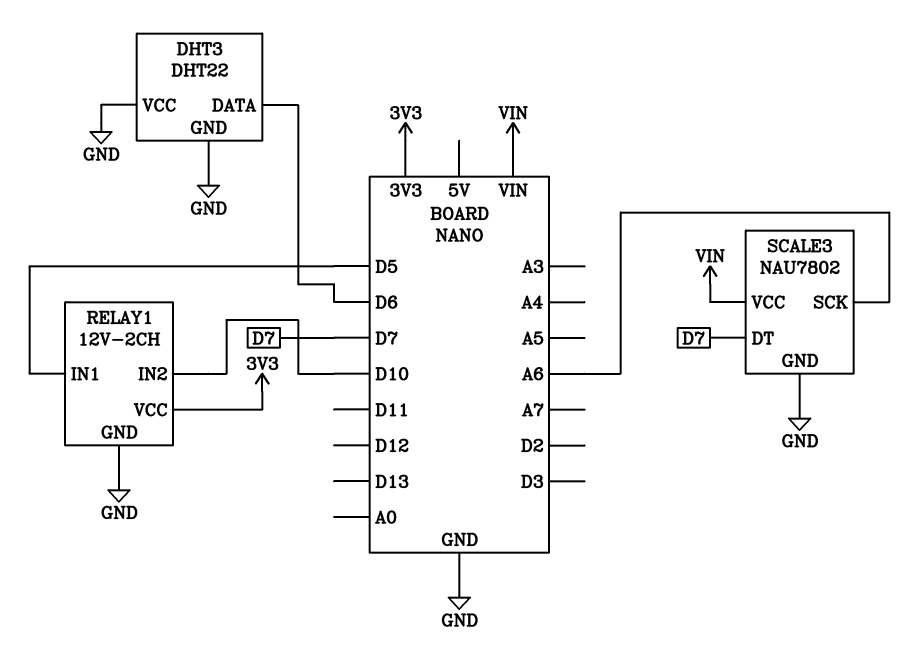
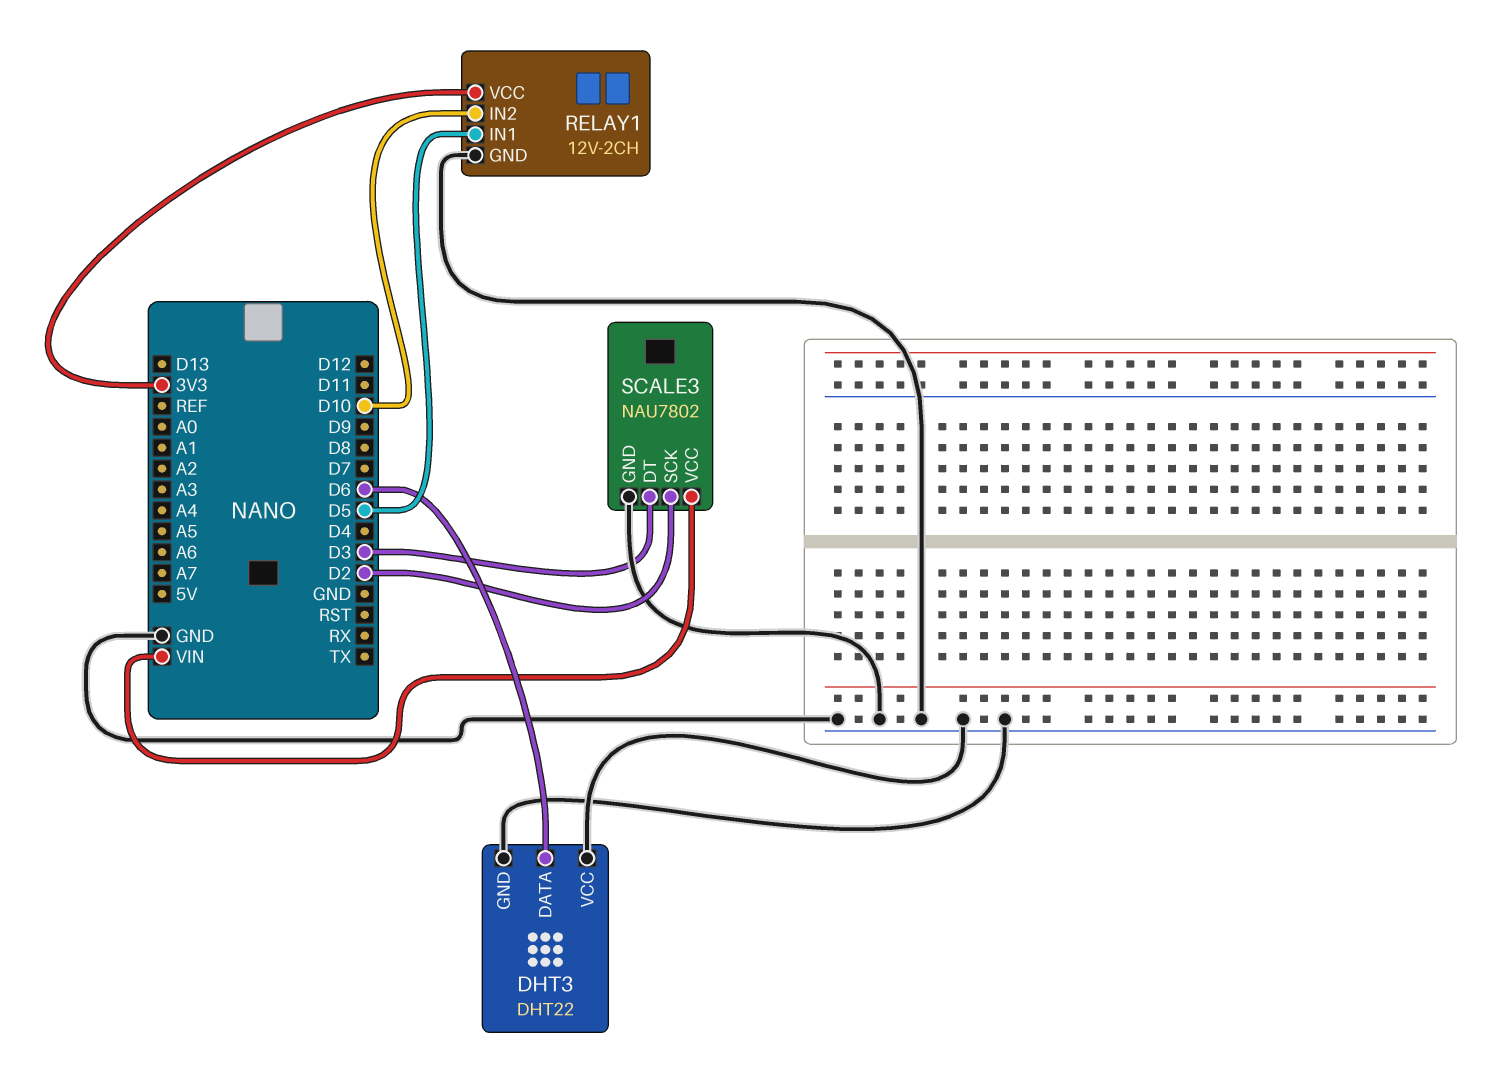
SCALE3 pin DT: D7 -> D3
SCALE3 pin SCK: A6 -> D2

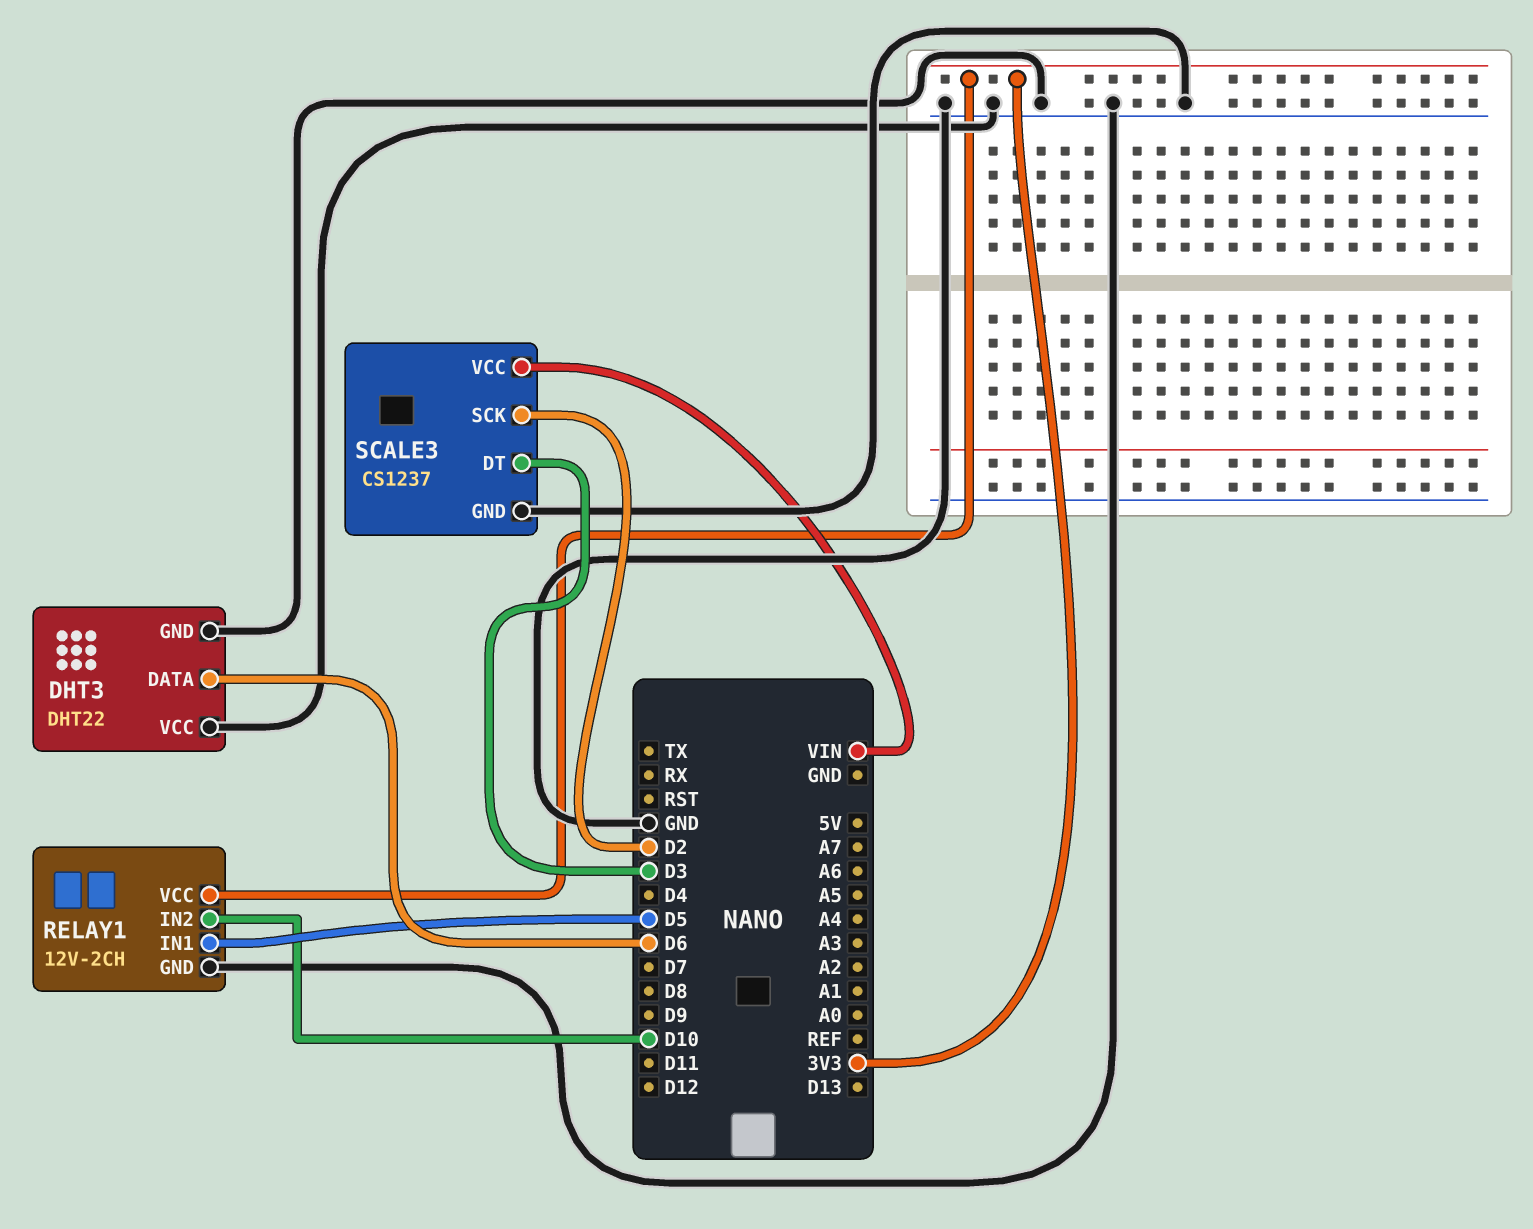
SCALE3: NAU7802 -> CS1237

